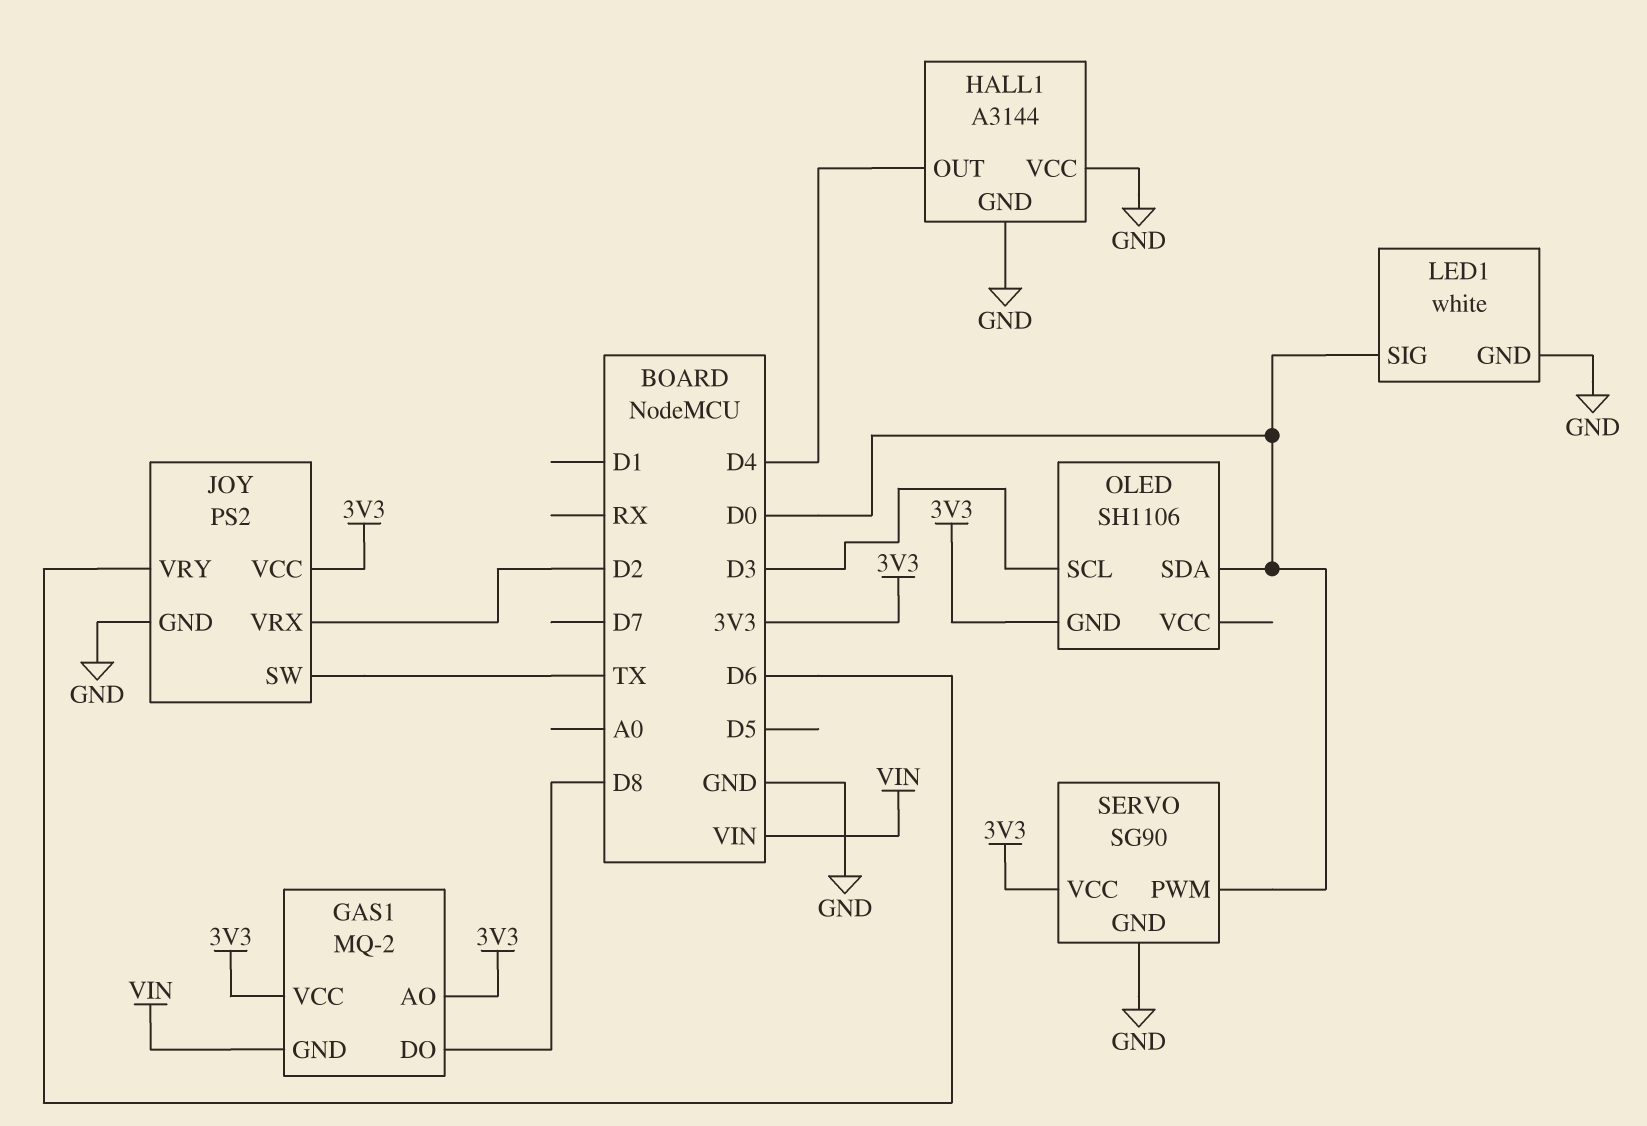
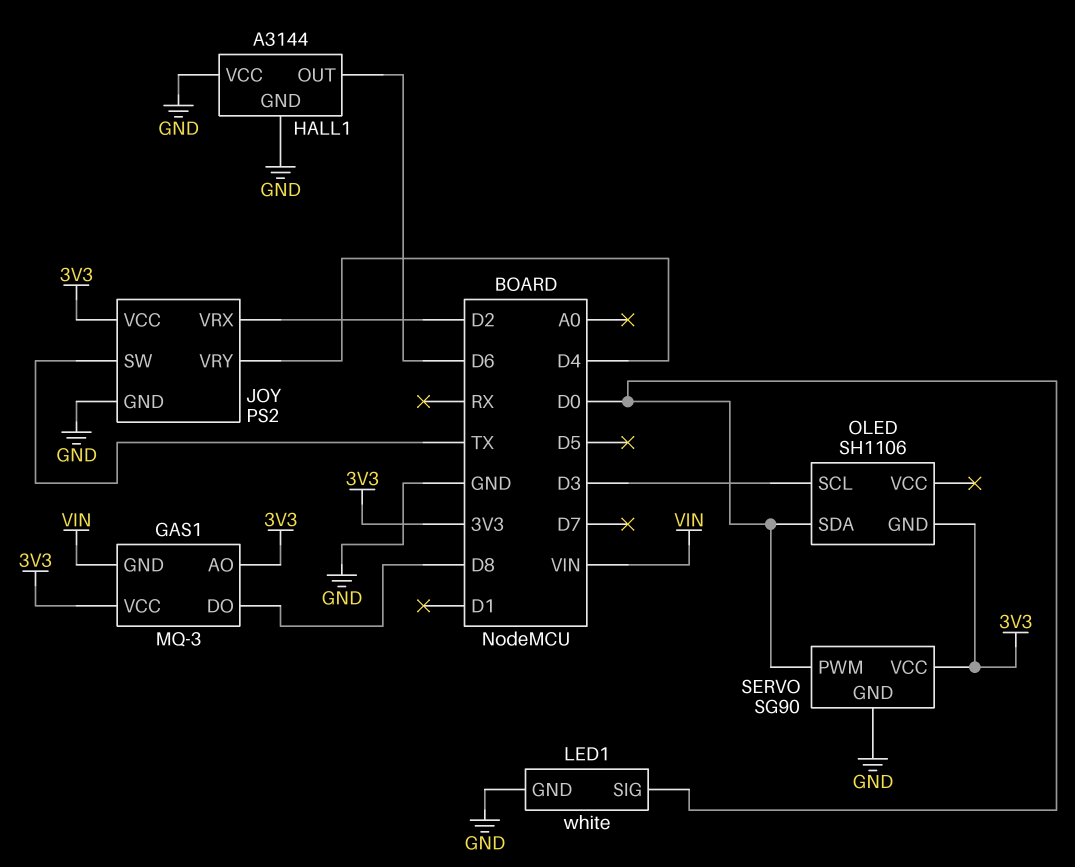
GAS1: MQ-2 -> MQ-3
HALL1 pin OUT: D4 -> D6
JOY pin VRY: D6 -> D4

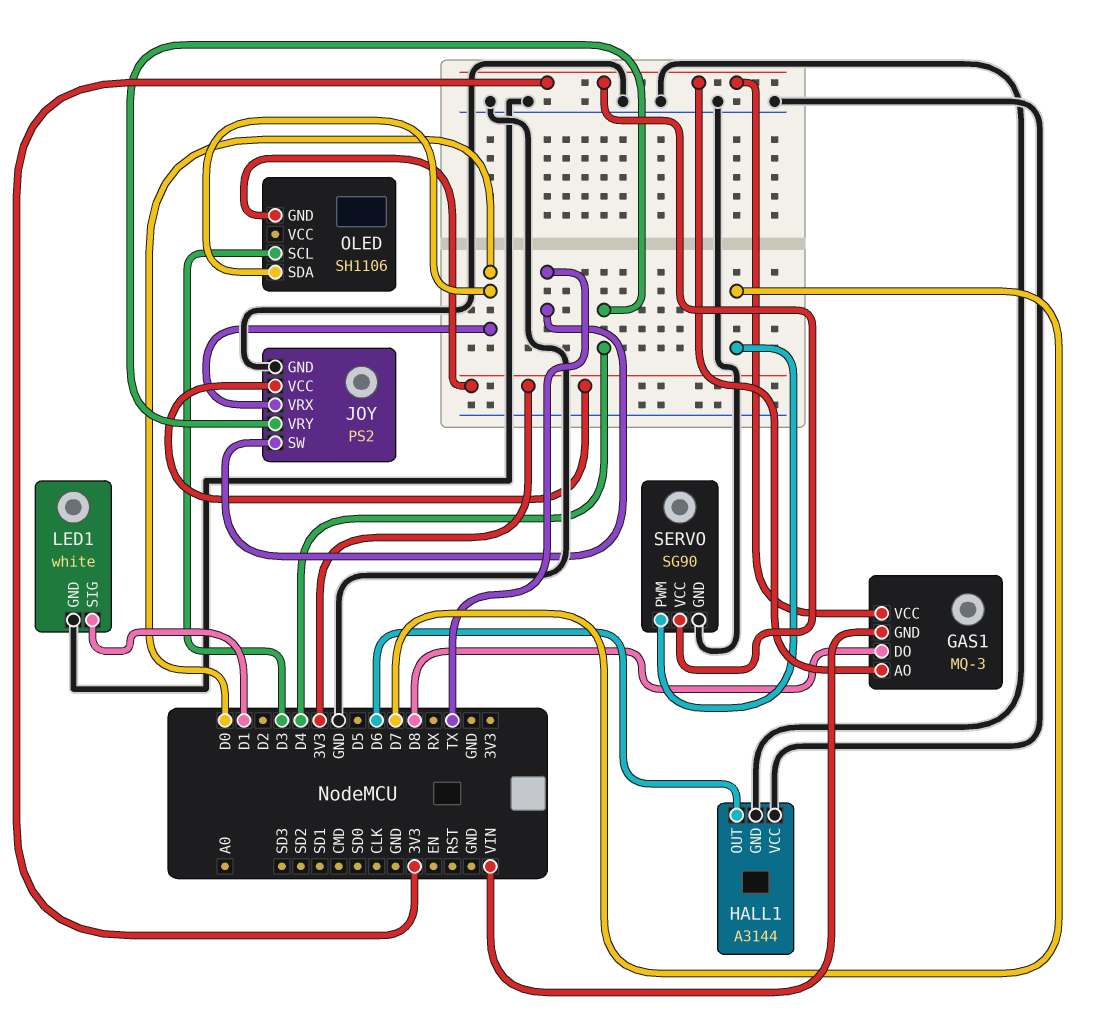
JOY pin VRX: D2 -> D0
LED1 pin SIG: D0 -> D1
SERVO pin PWM: D0 -> D7

